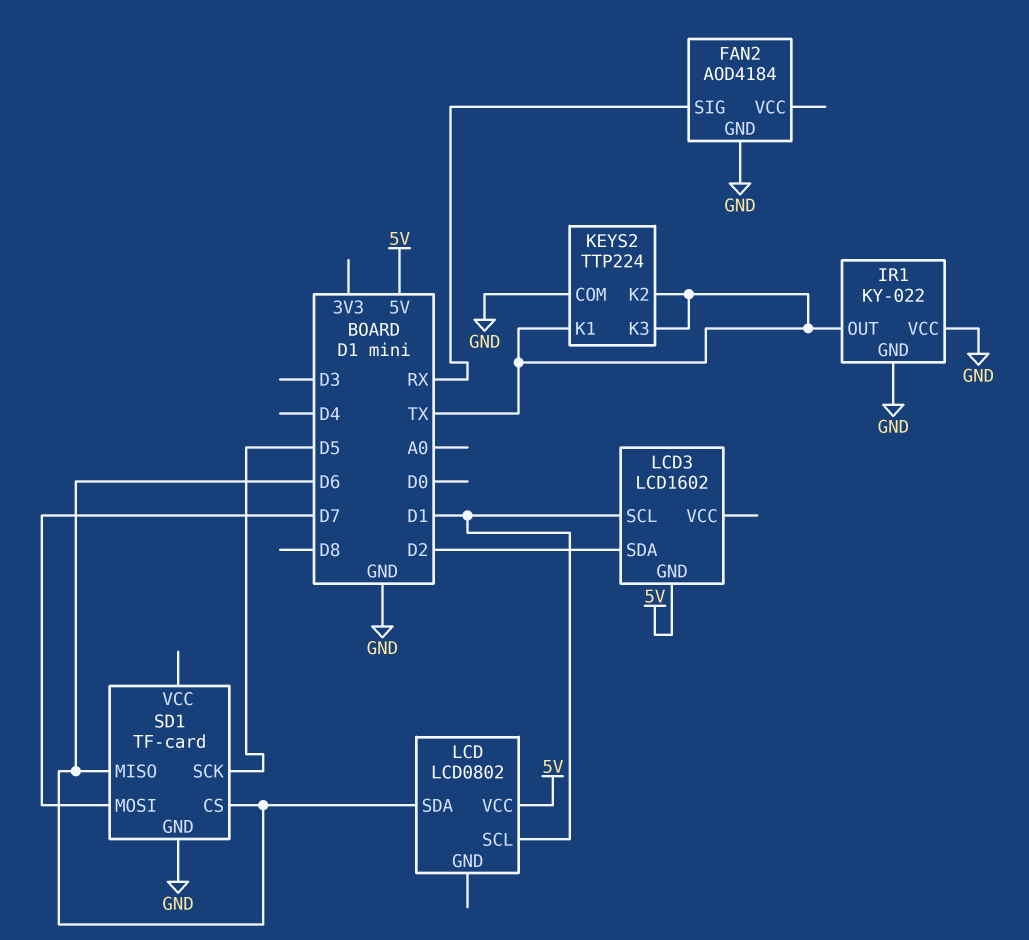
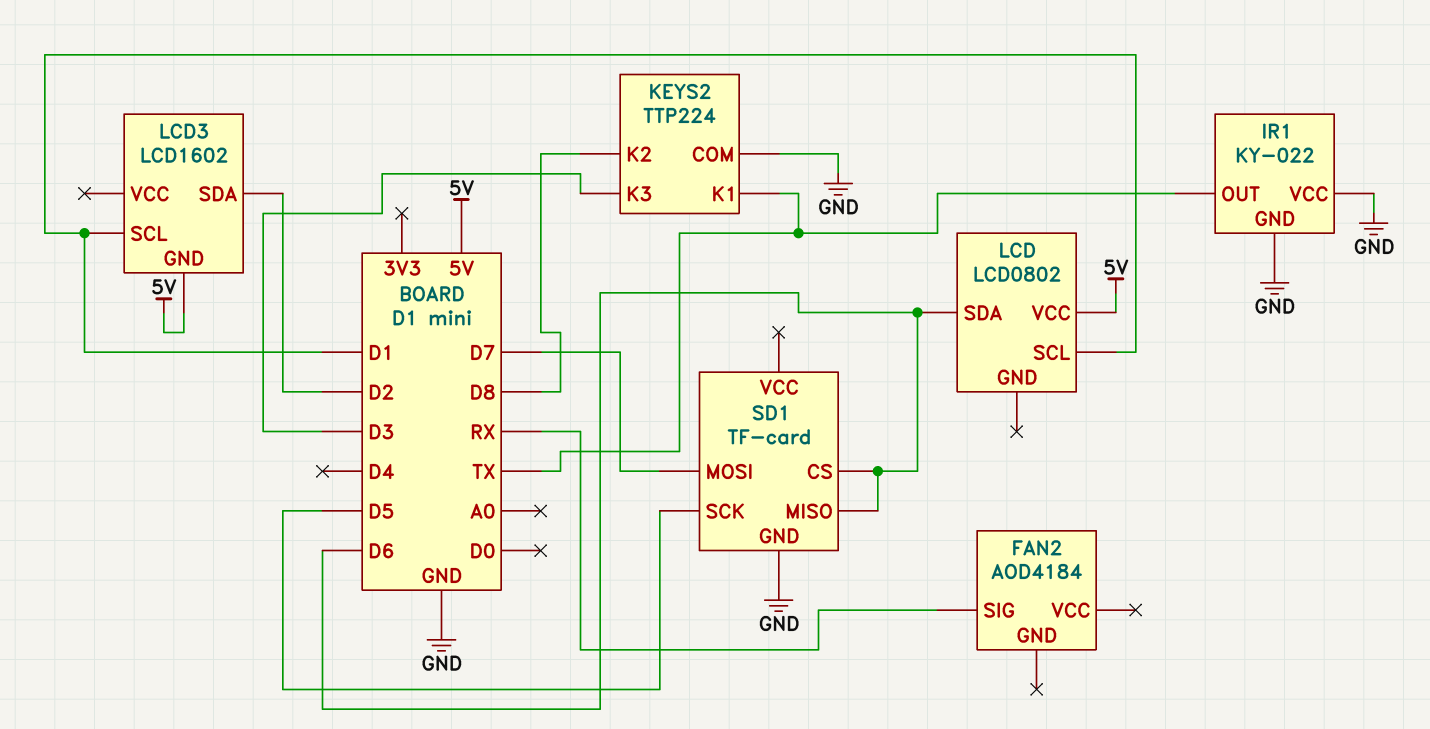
FAN2 pin GND: GND -> none
KEYS2 pin K2: TX -> D8
KEYS2 pin K3: TX -> D3

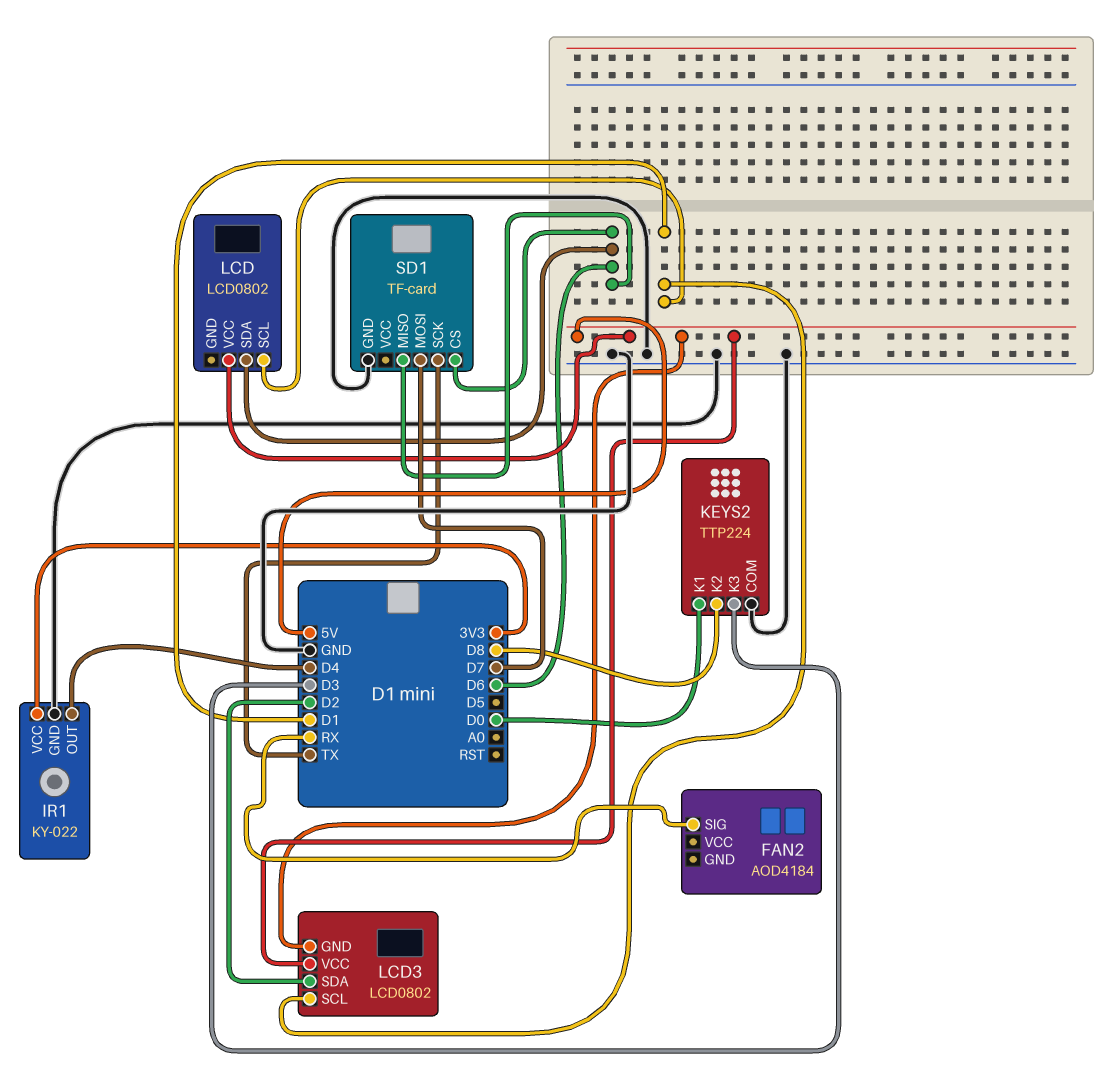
IR1 pin OUT: TX -> D4
IR1 pin VCC: GND -> 3V3
KEYS2 pin K1: TX -> D0
LCD3: LCD1602 -> LCD0802
LCD3 pin VCC: none -> 5V
SD1 pin SCK: D5 -> TX

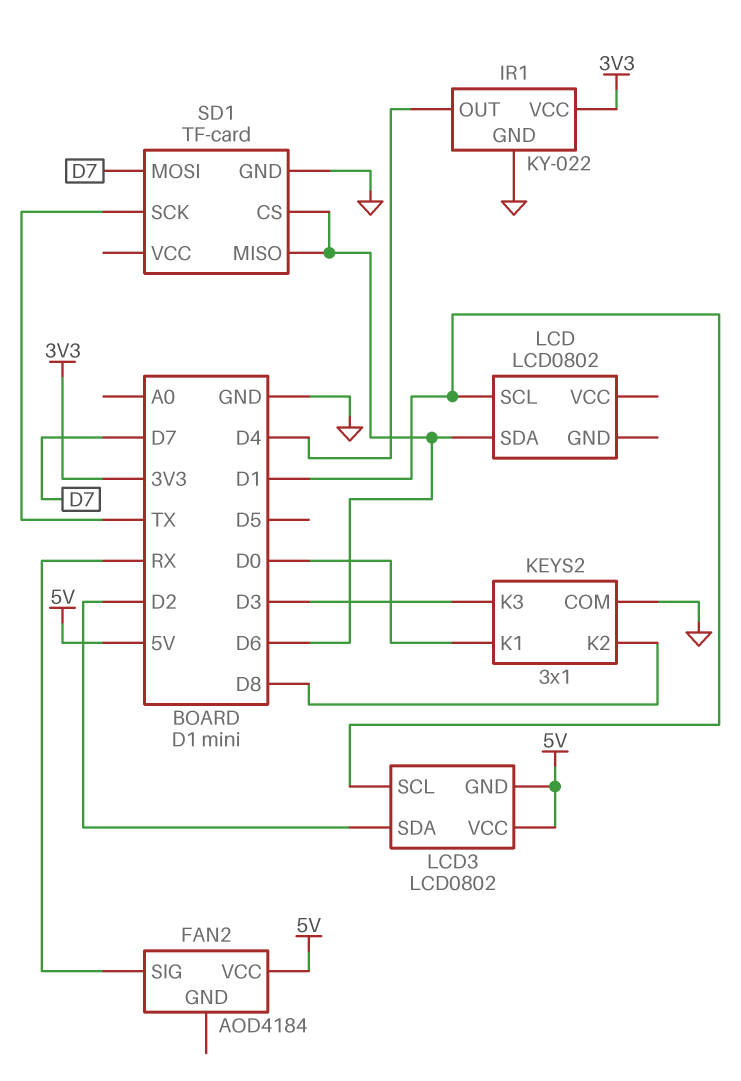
FAN2 pin VCC: none -> 5V
KEYS2: TTP224 -> 3x1
LCD pin VCC: 5V -> none

